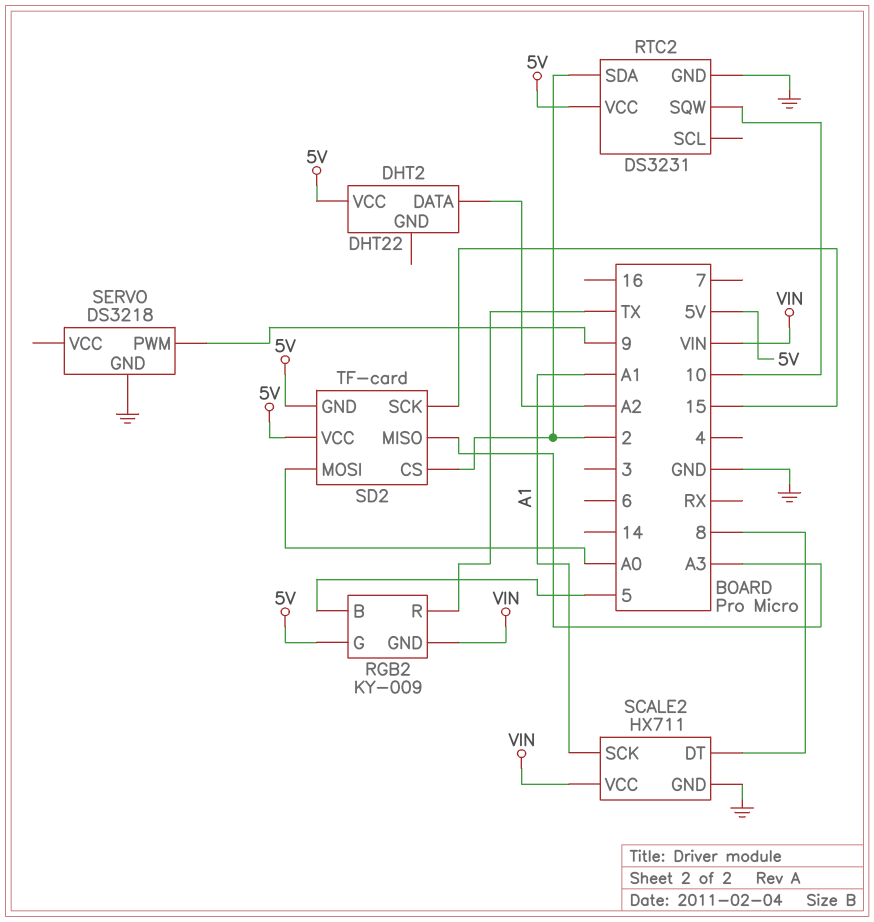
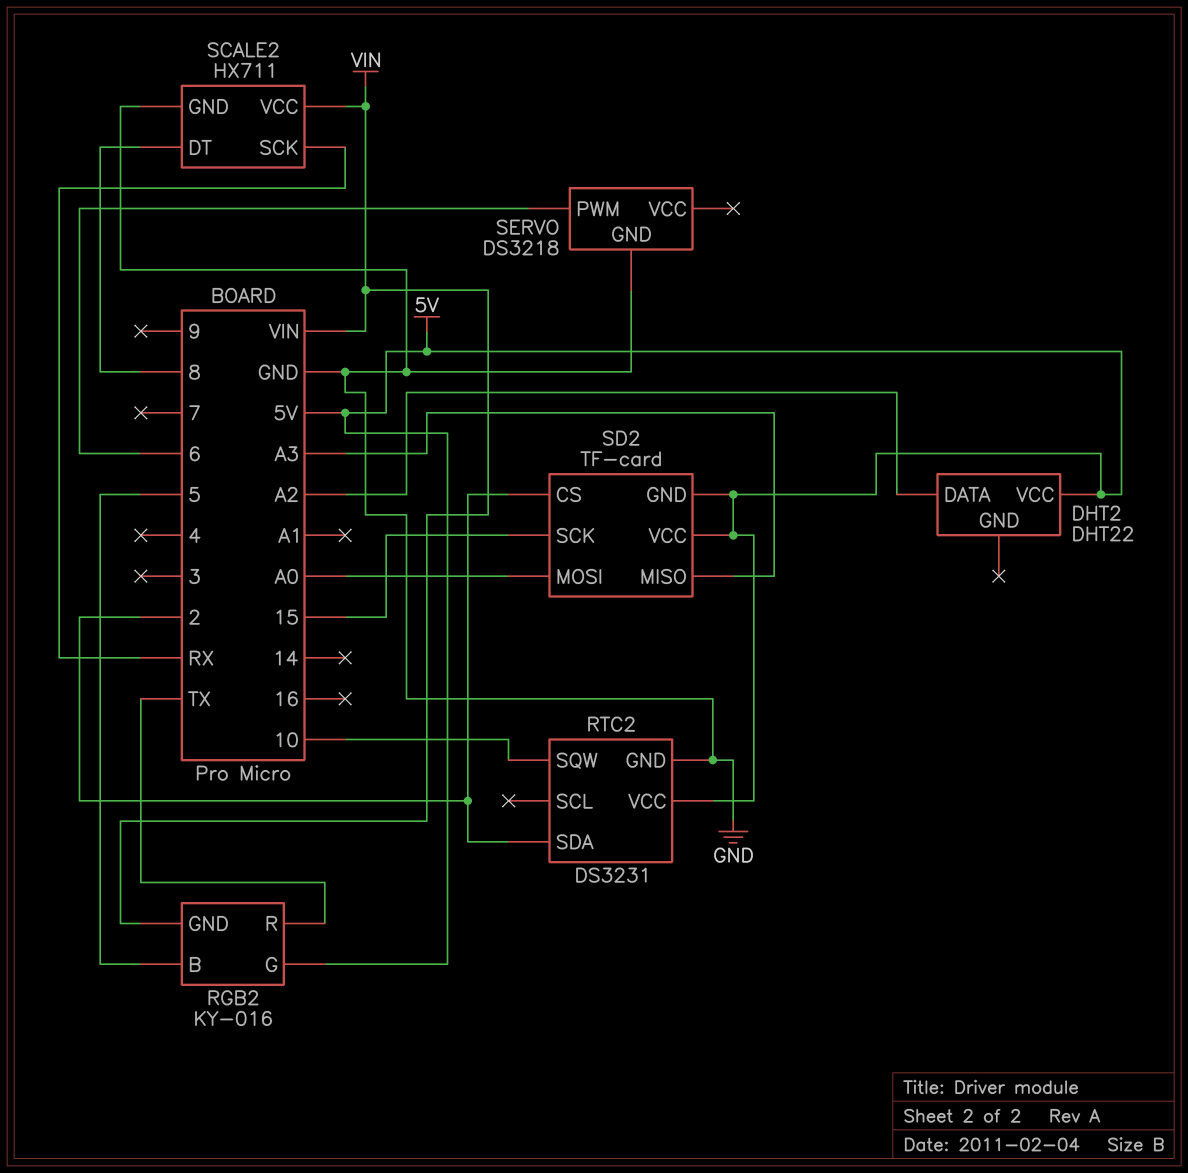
RGB2: KY-009 -> KY-016
SCALE2 pin SCK: A1 -> RX
SERVO pin PWM: 9 -> 6

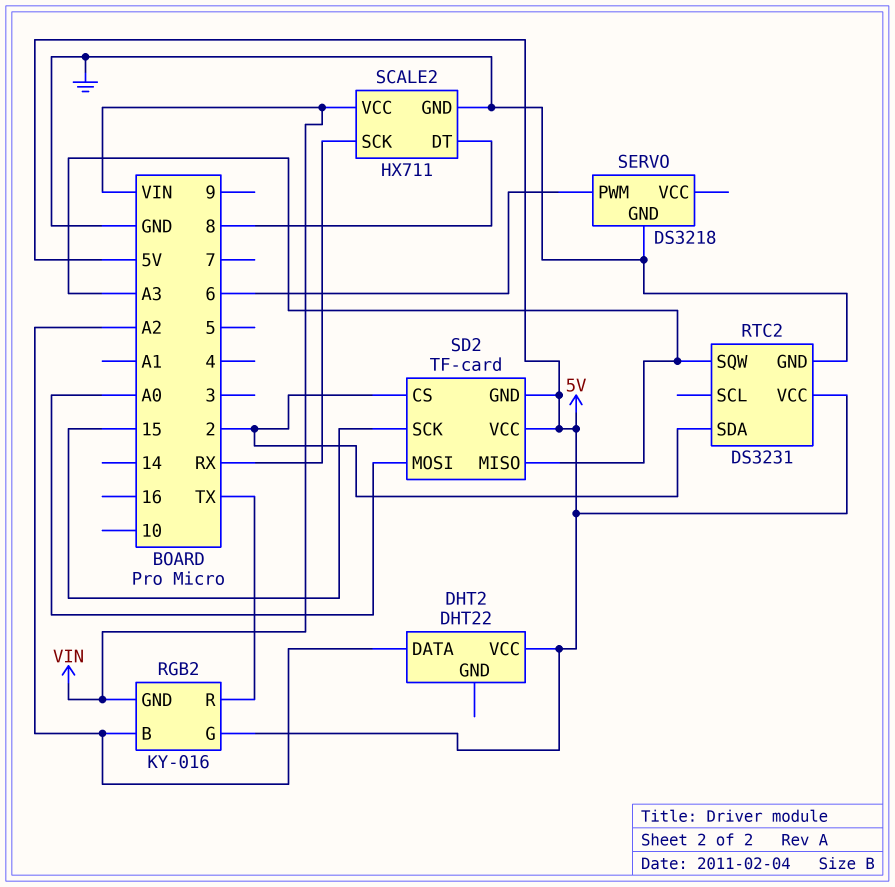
RGB2 pin B: 5 -> A2
RTC2 pin SQW: 10 -> A3

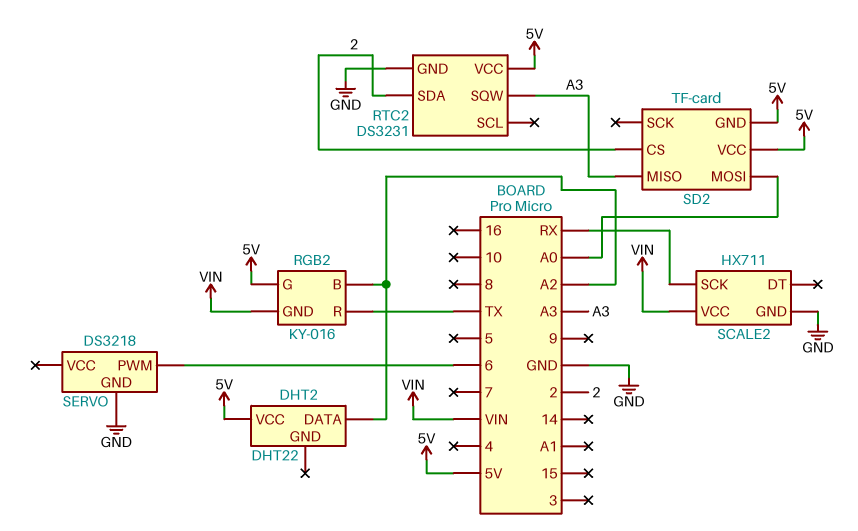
SCALE2 pin DT: 8 -> none
SD2 pin SCK: 15 -> none

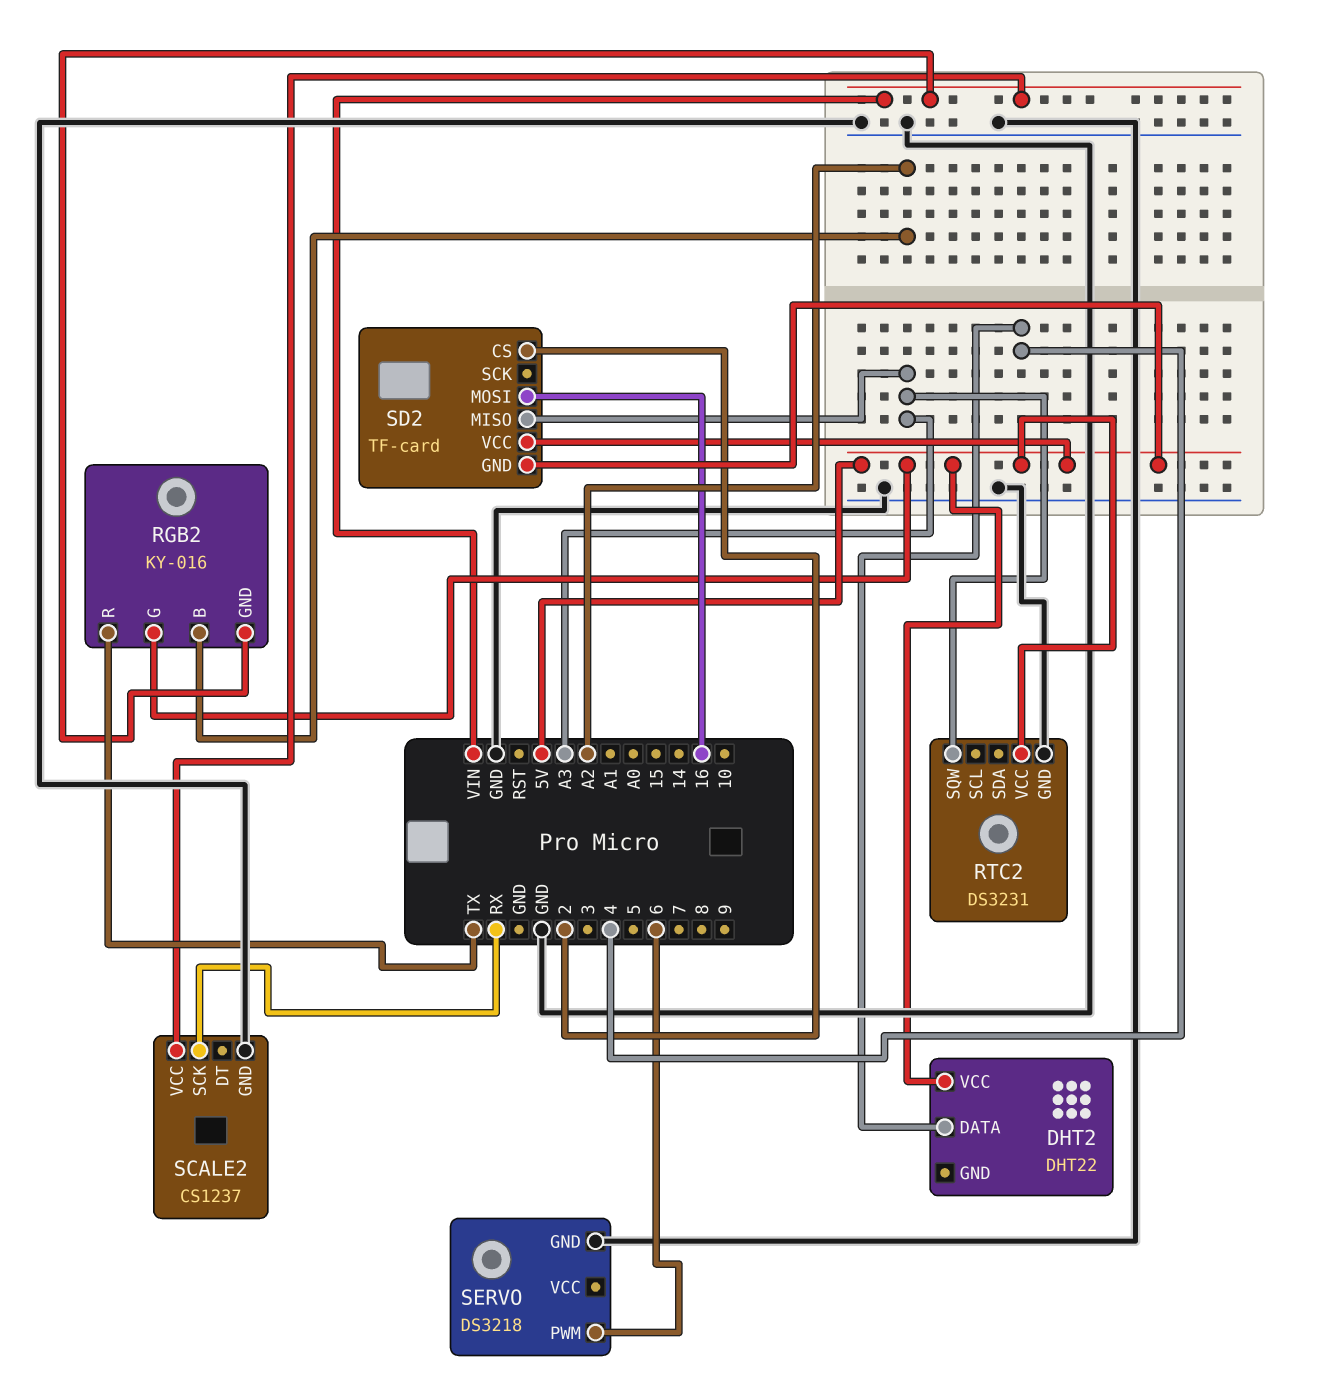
DHT2 pin DATA: A2 -> 4
RTC2 pin SDA: 2 -> none
SCALE2: HX711 -> CS1237
SD2 pin MOSI: A0 -> 16

